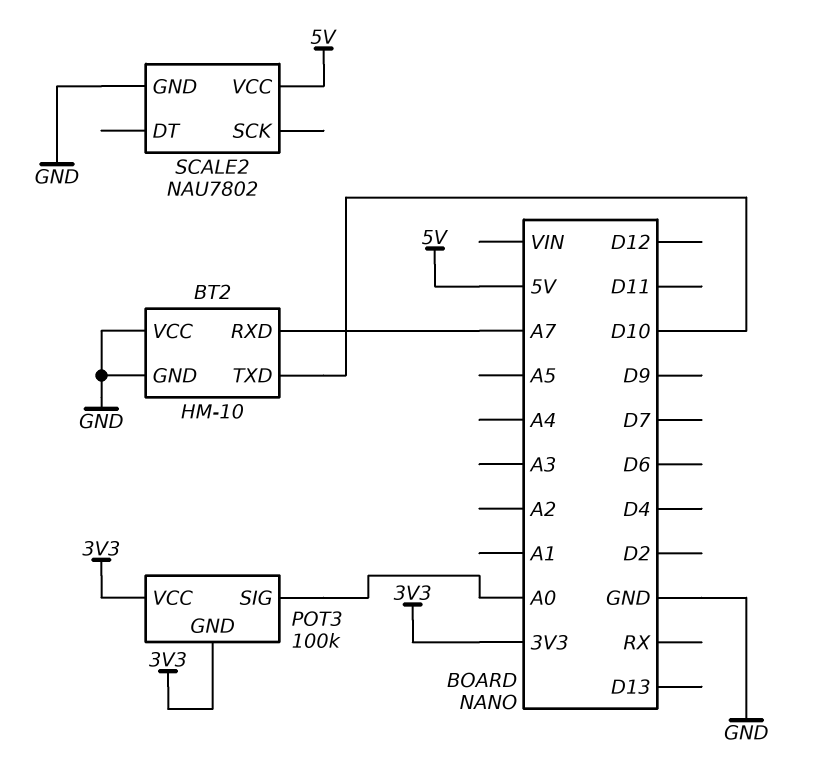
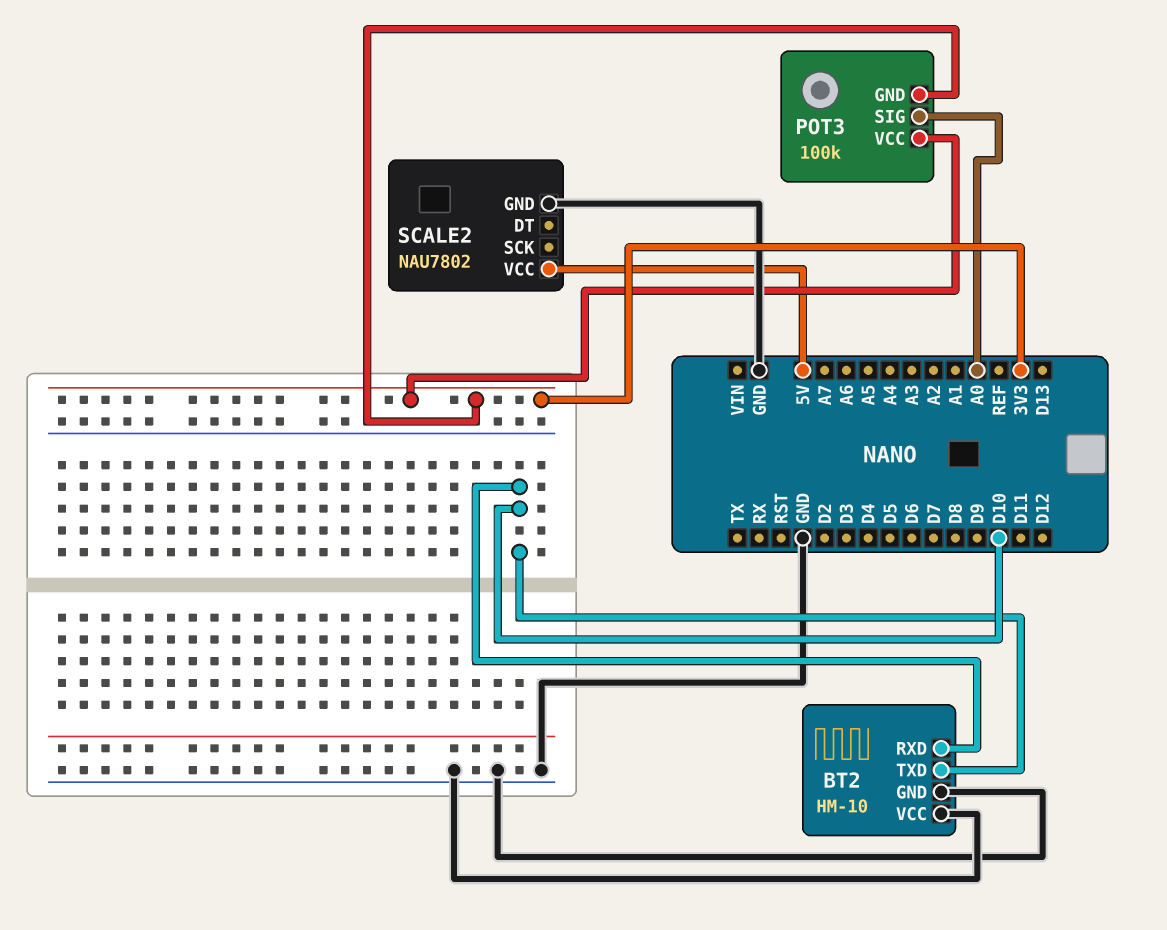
BT2 pin RXD: A7 -> D10

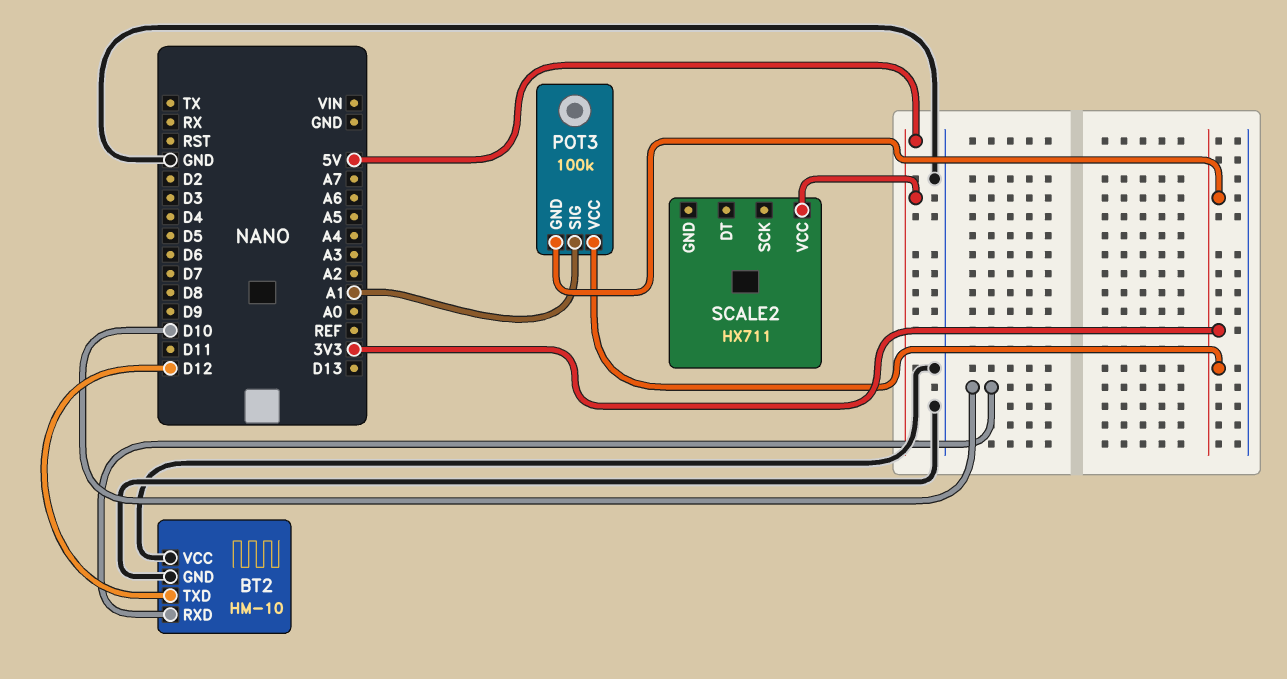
BT2 pin TXD: D10 -> D12
POT3 pin SIG: A0 -> A1
SCALE2: NAU7802 -> HX711
SCALE2 pin GND: GND -> none

